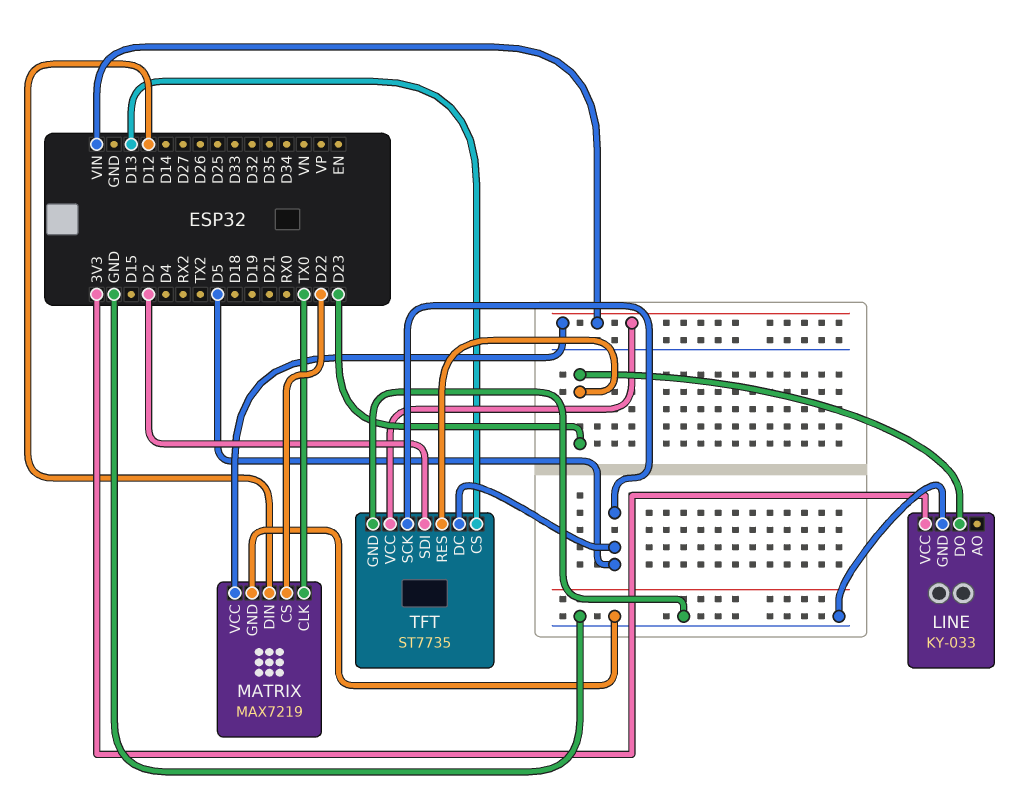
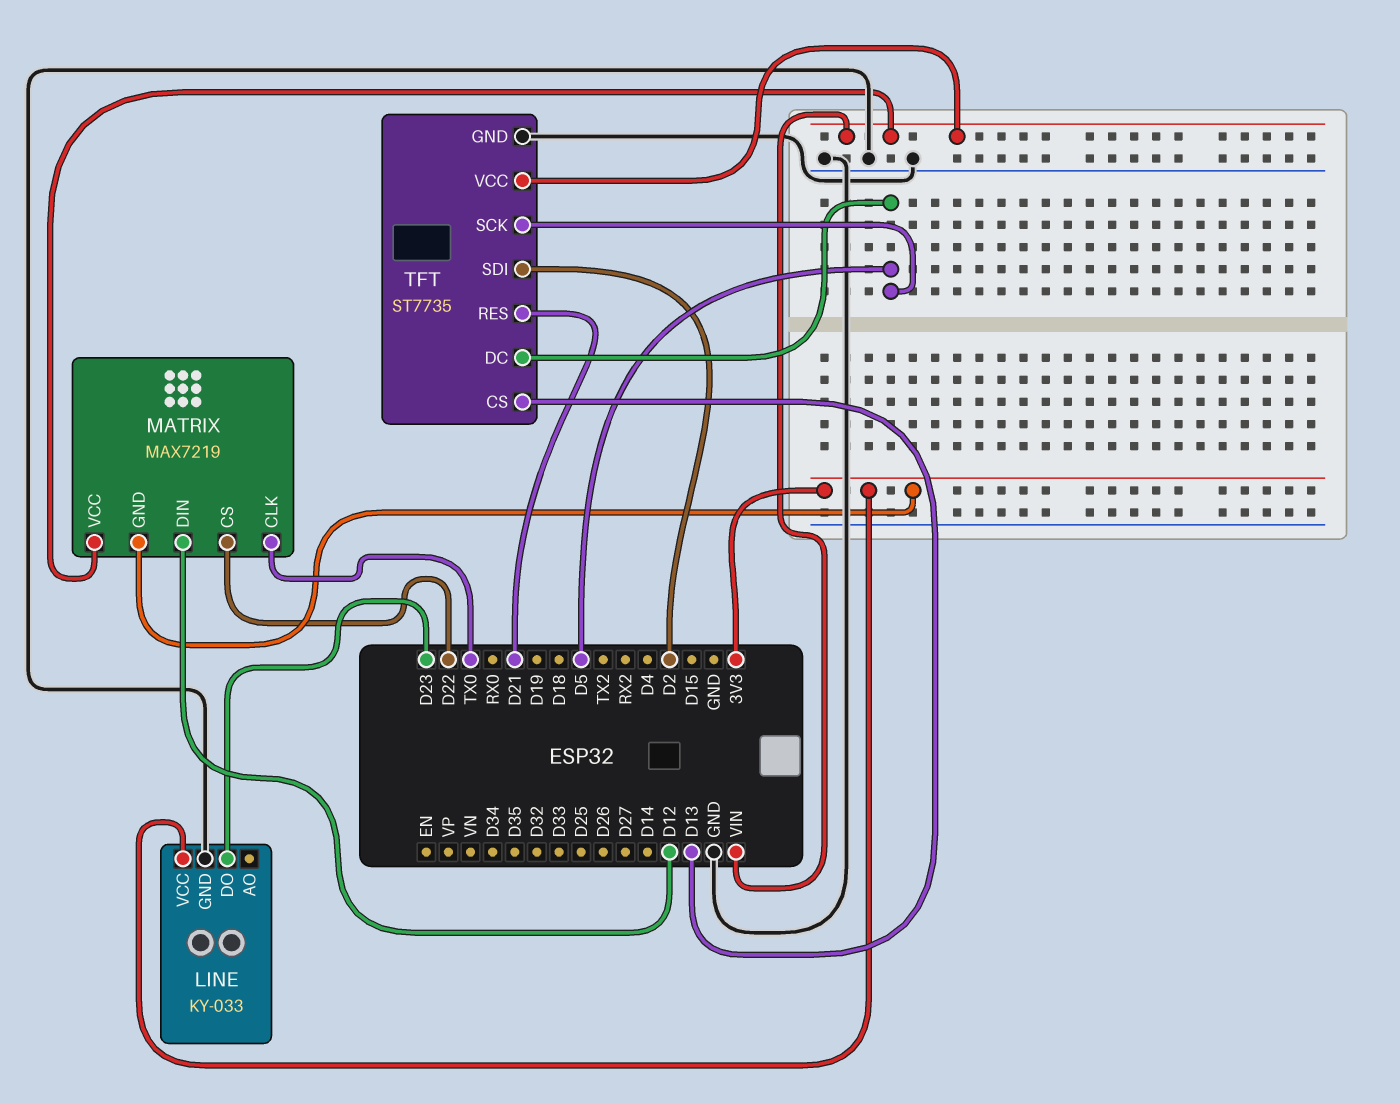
MATRIX pin GND: GND -> 3V3
TFT pin RES: D23 -> D21

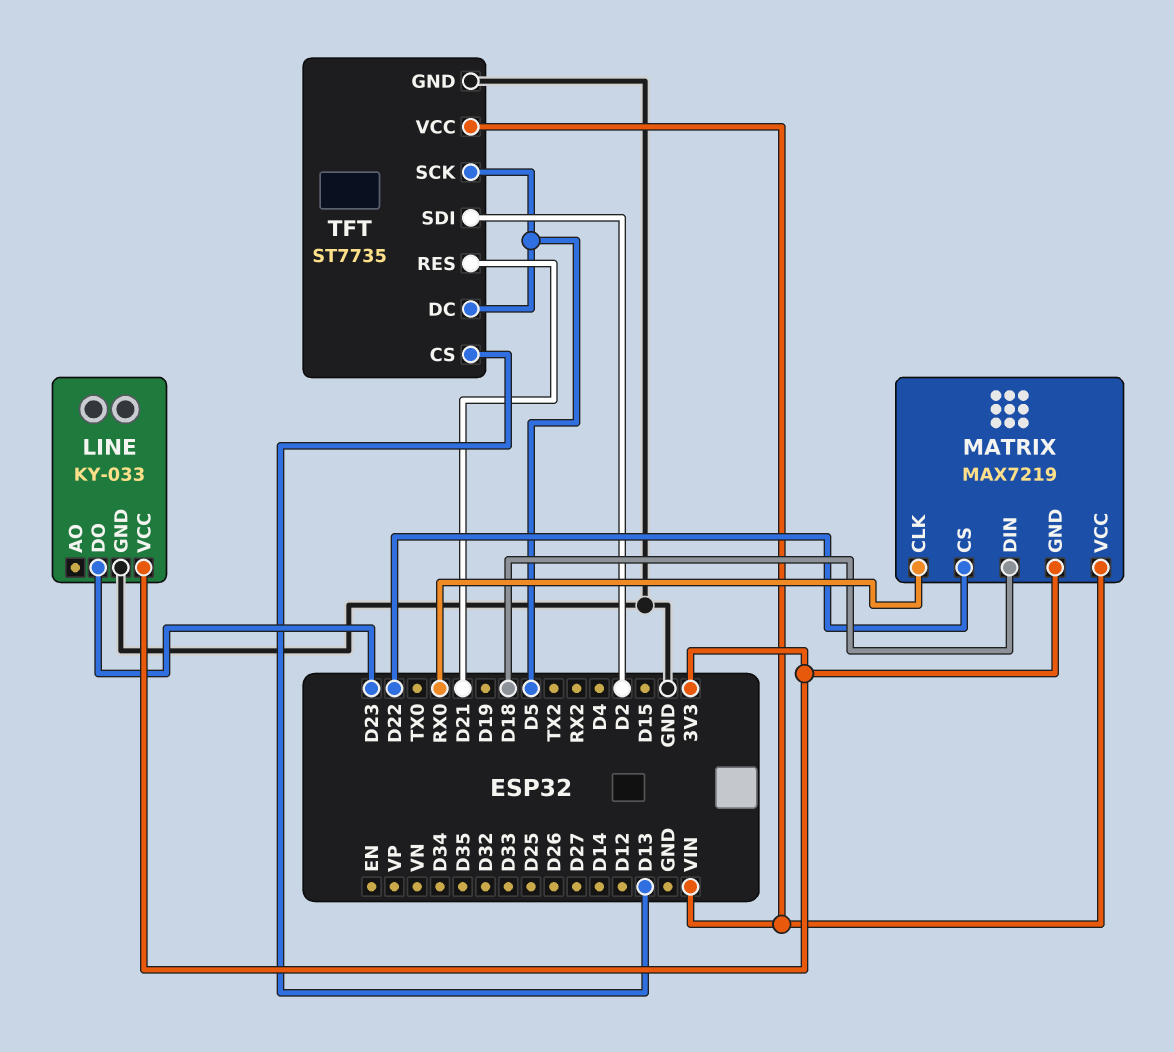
MATRIX pin CLK: TX0 -> RX0
MATRIX pin DIN: D12 -> D18

